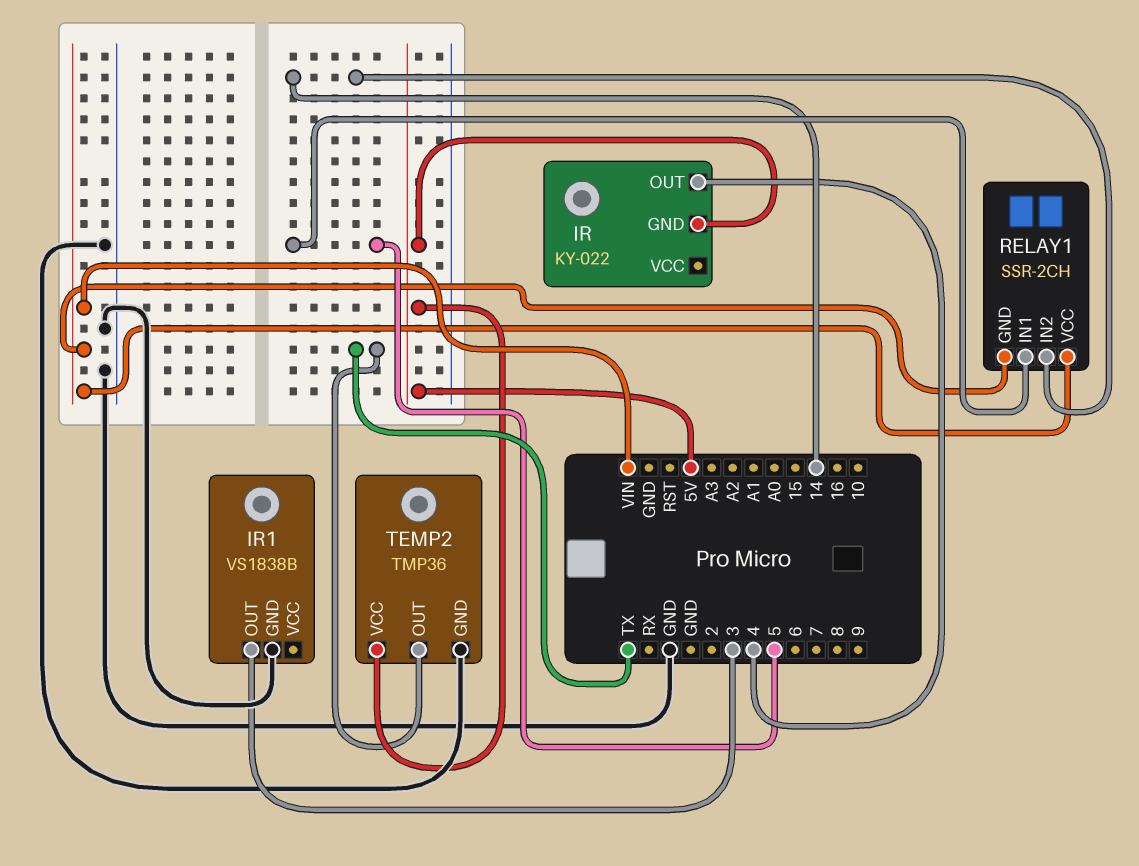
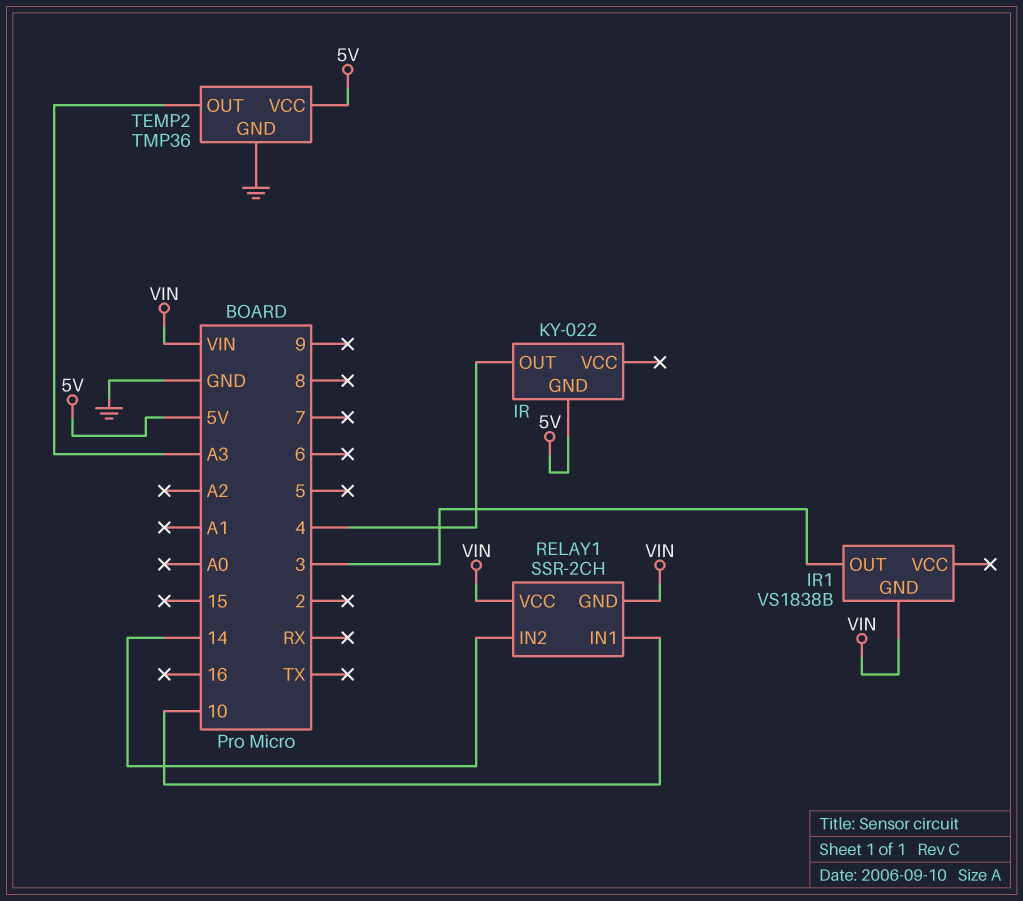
IR1 pin GND: GND -> VIN
RELAY1 pin IN1: 5 -> 10
TEMP2 pin OUT: TX -> A3

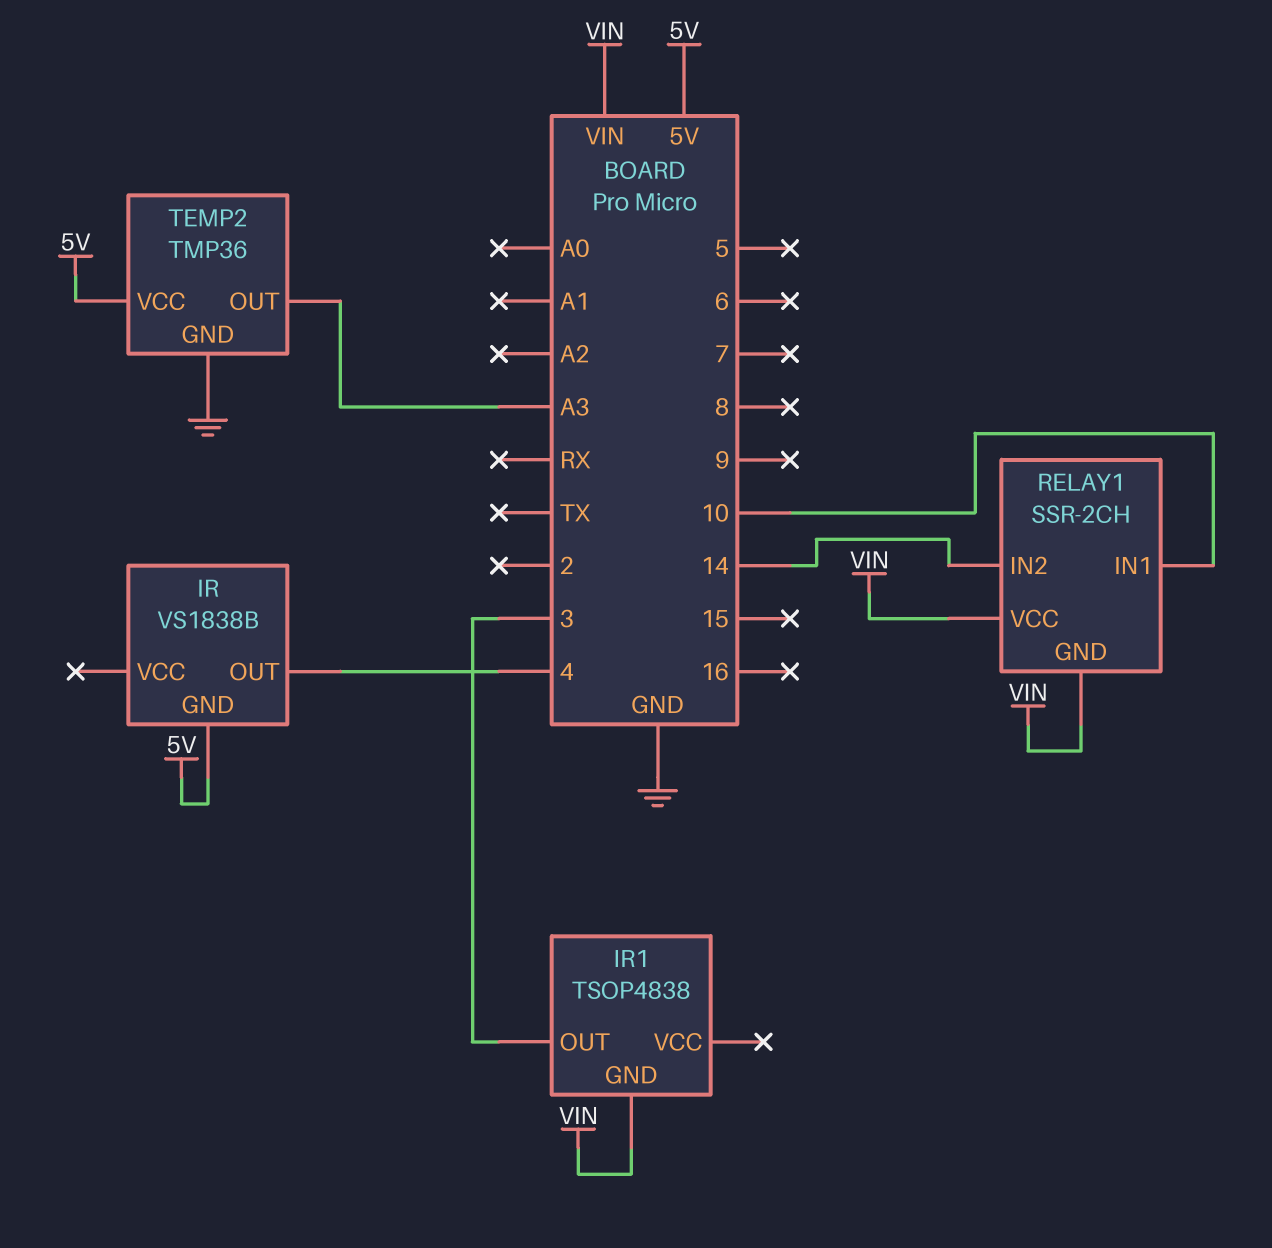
IR: KY-022 -> VS1838B
IR1: VS1838B -> TSOP4838

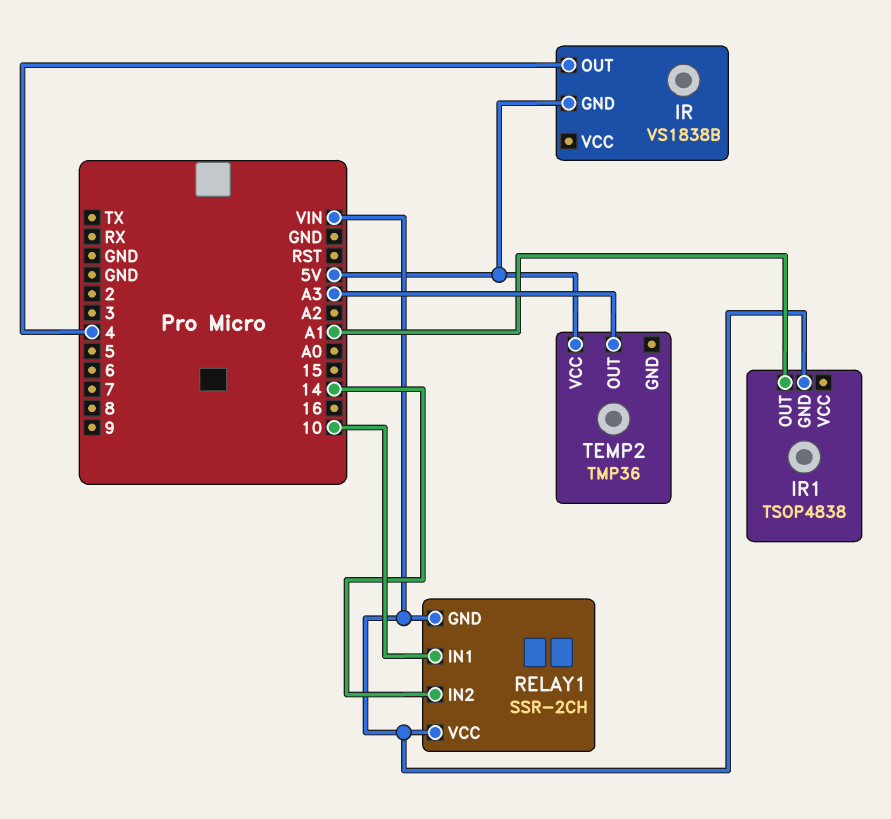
IR1 pin OUT: 3 -> A1
TEMP2 pin GND: GND -> none

